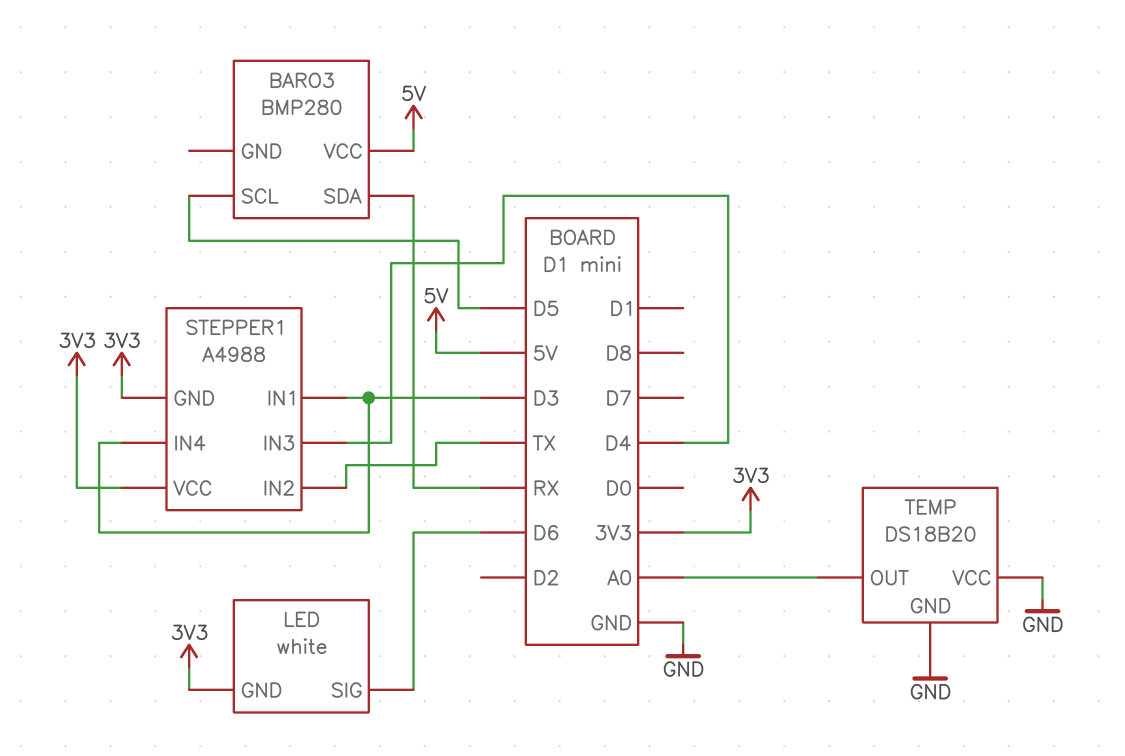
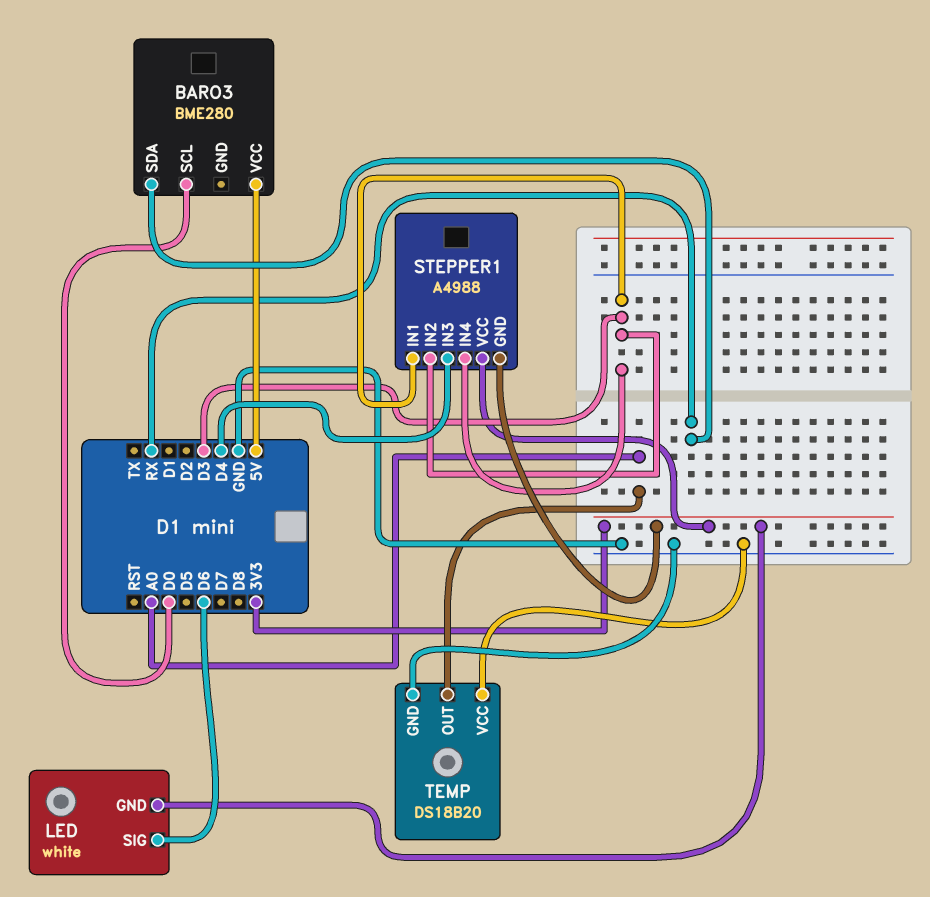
BARO3: BMP280 -> BME280
BARO3 pin SCL: D5 -> D0
STEPPER1 pin IN2: TX -> D3

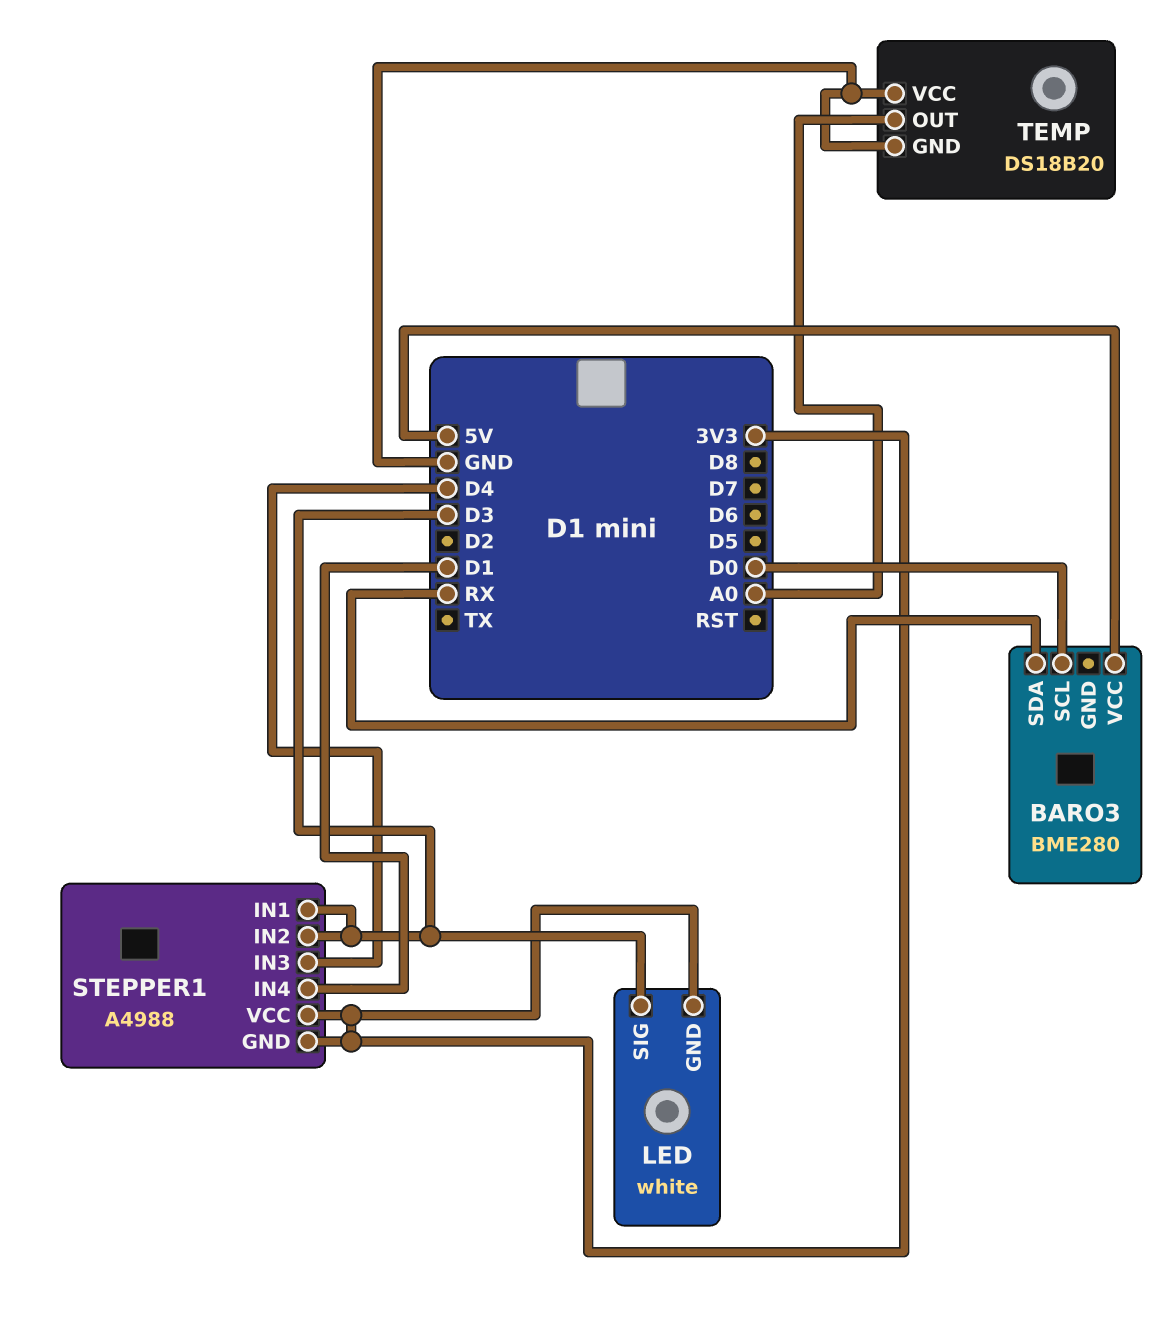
LED pin SIG: D6 -> D3
STEPPER1 pin IN4: D3 -> D1

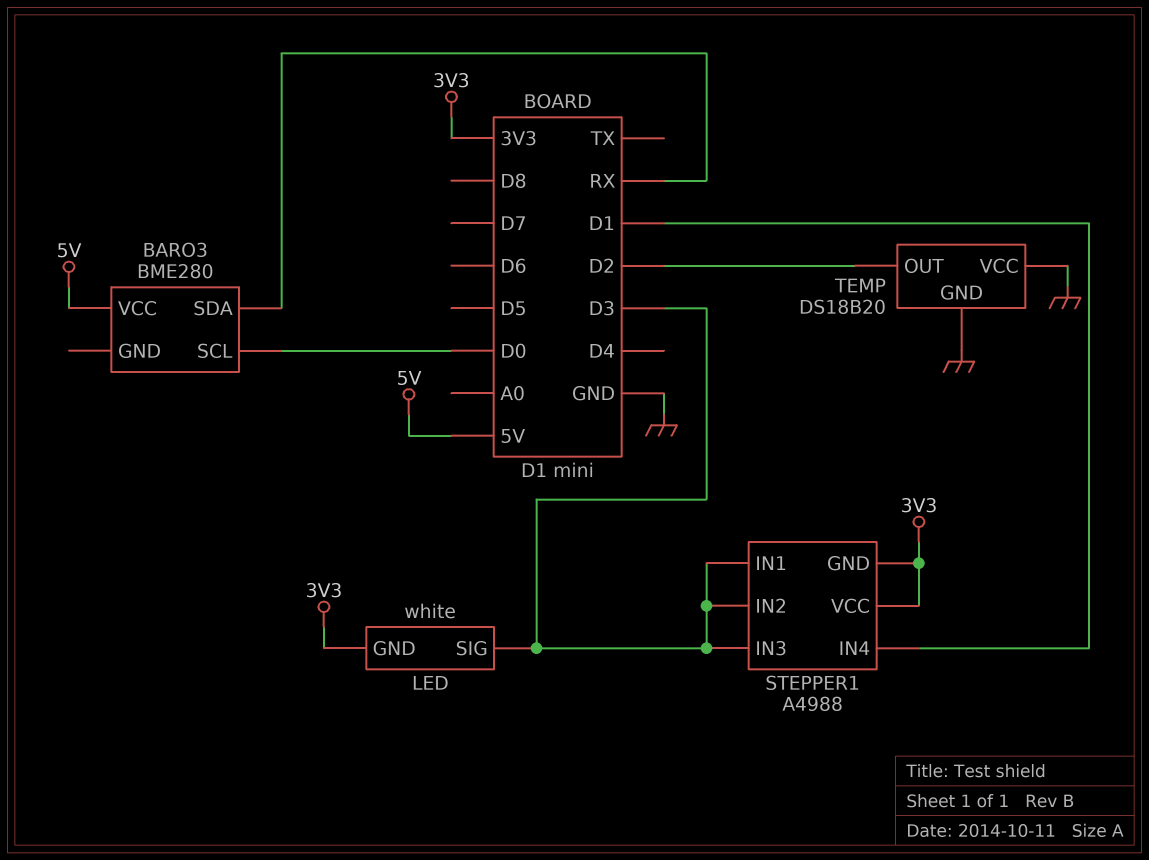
STEPPER1 pin IN3: D4 -> D3
TEMP pin OUT: A0 -> D2

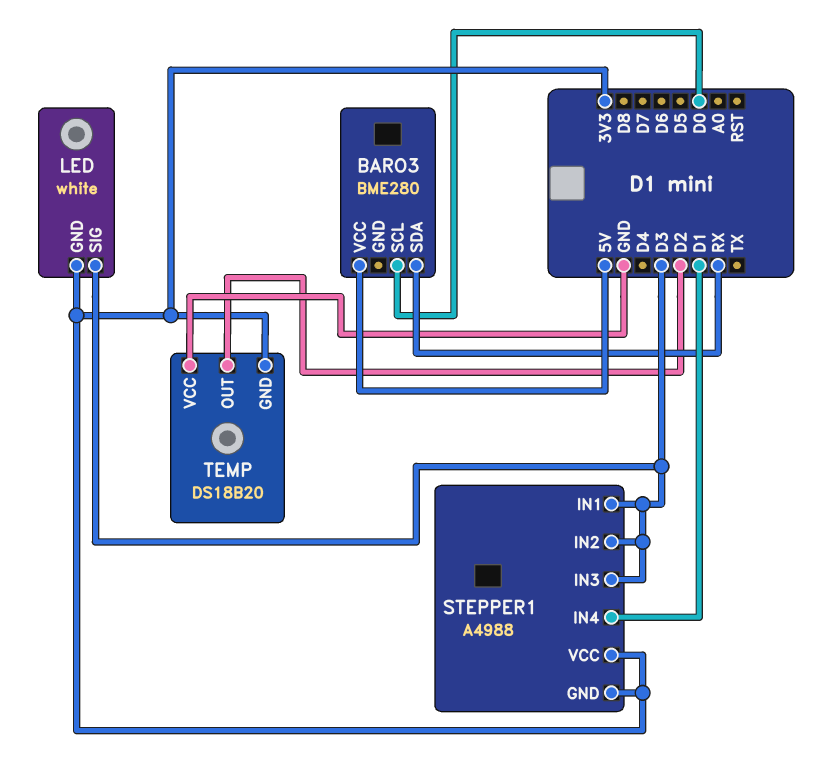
TEMP pin GND: GND -> 3V3

